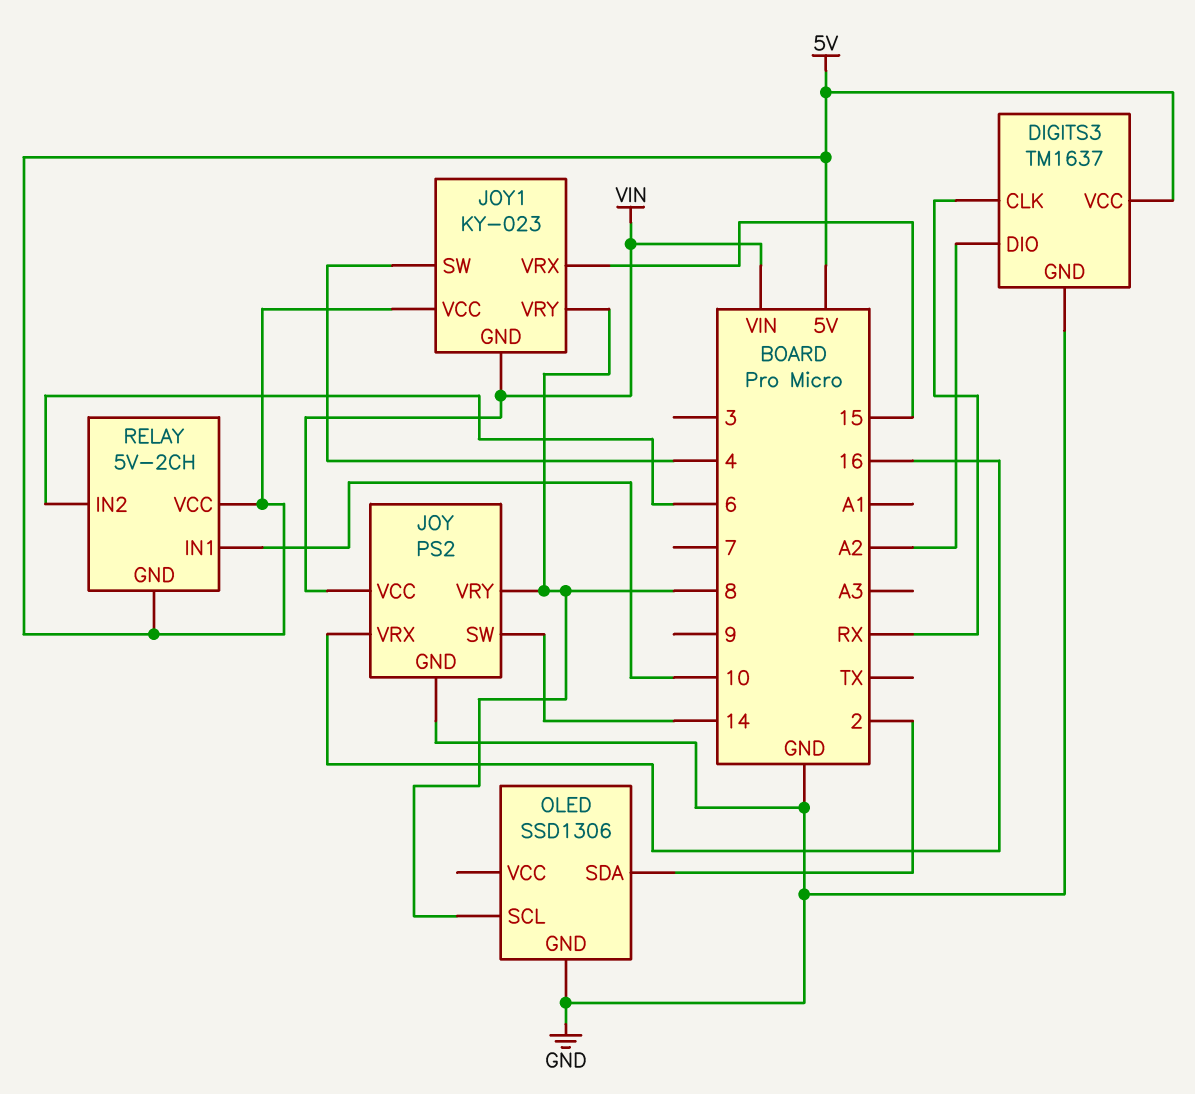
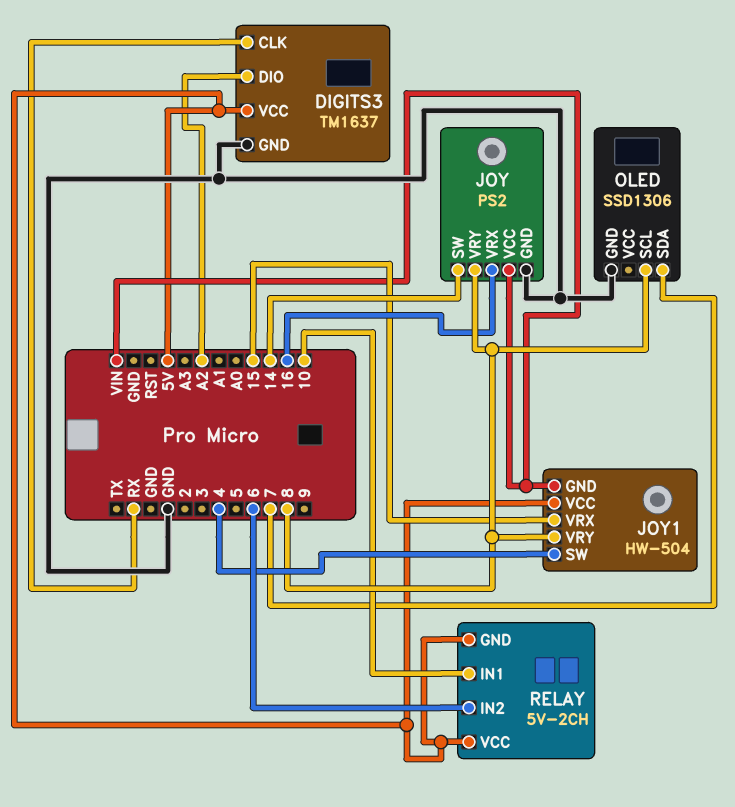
JOY1: KY-023 -> HW-504
OLED pin SDA: 2 -> 7

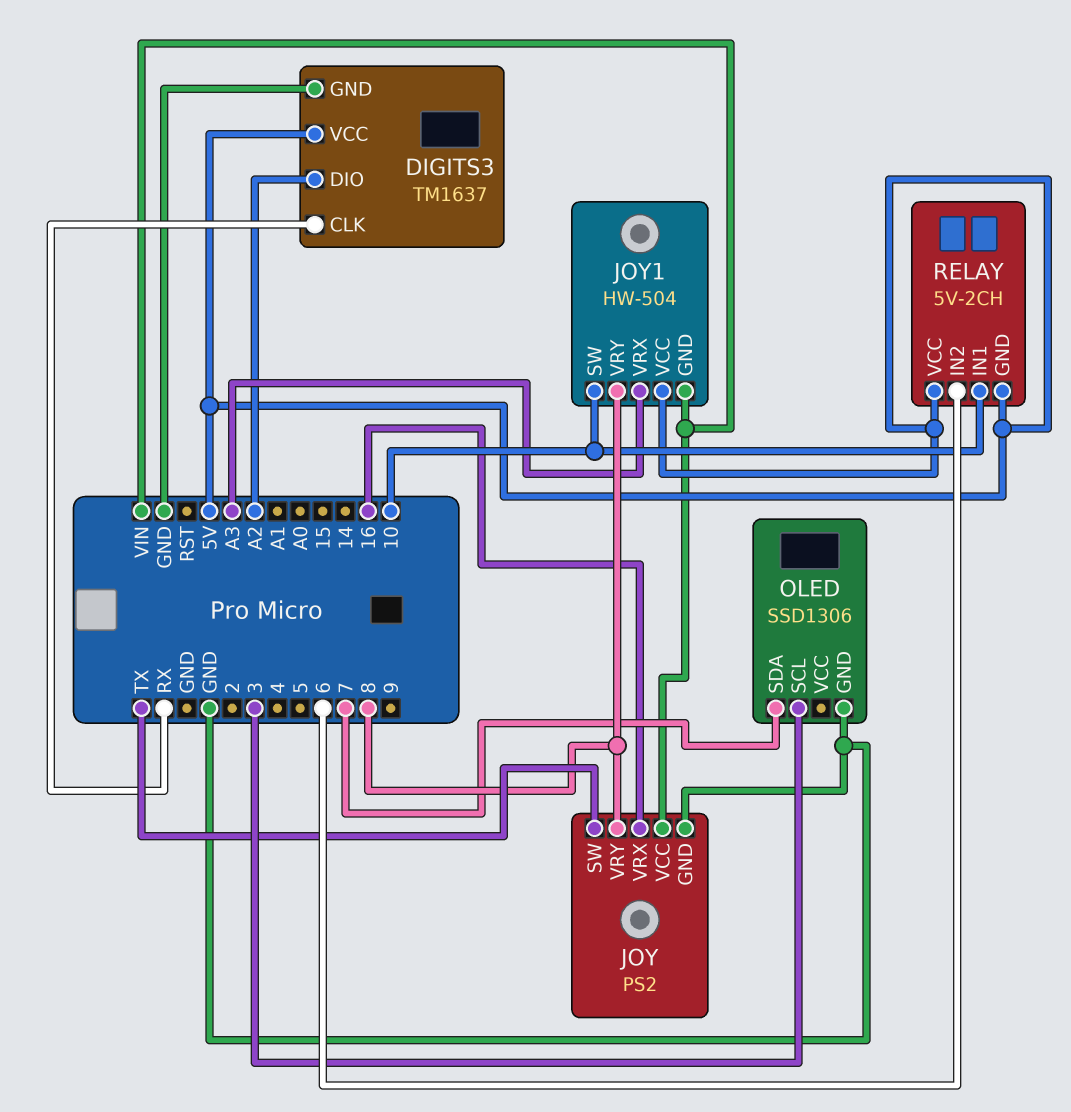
JOY pin SW: 14 -> TX
JOY1 pin SW: 4 -> 10
JOY1 pin VRX: 15 -> A3
OLED pin SCL: 8 -> 3

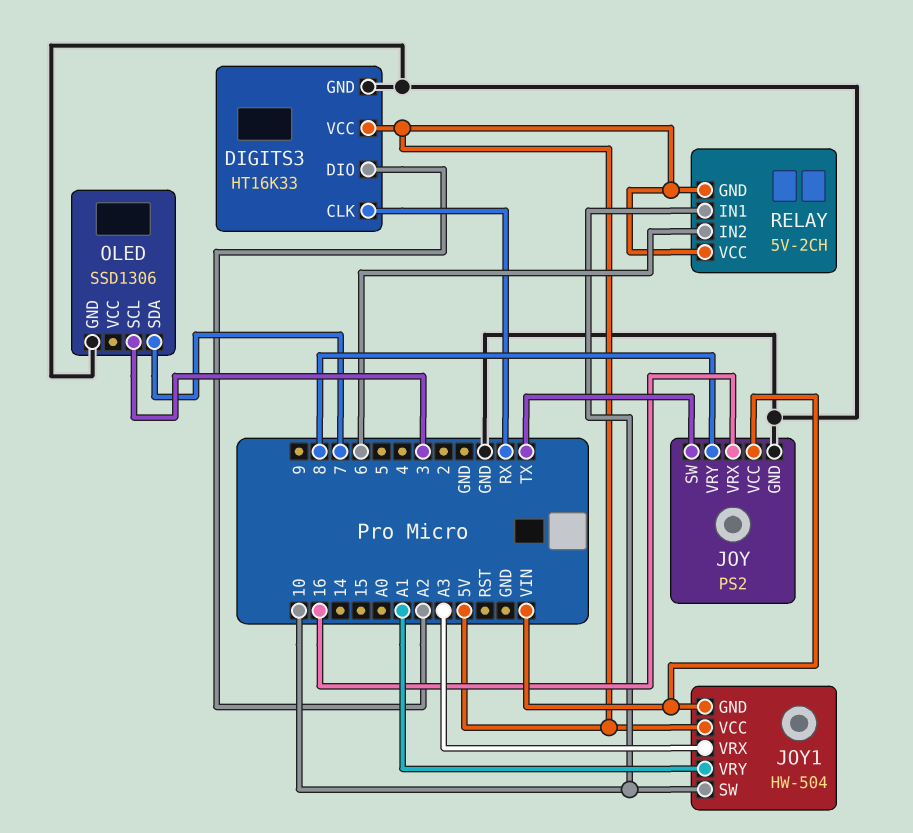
DIGITS3: TM1637 -> HT16K33
JOY1 pin VRY: 8 -> A1

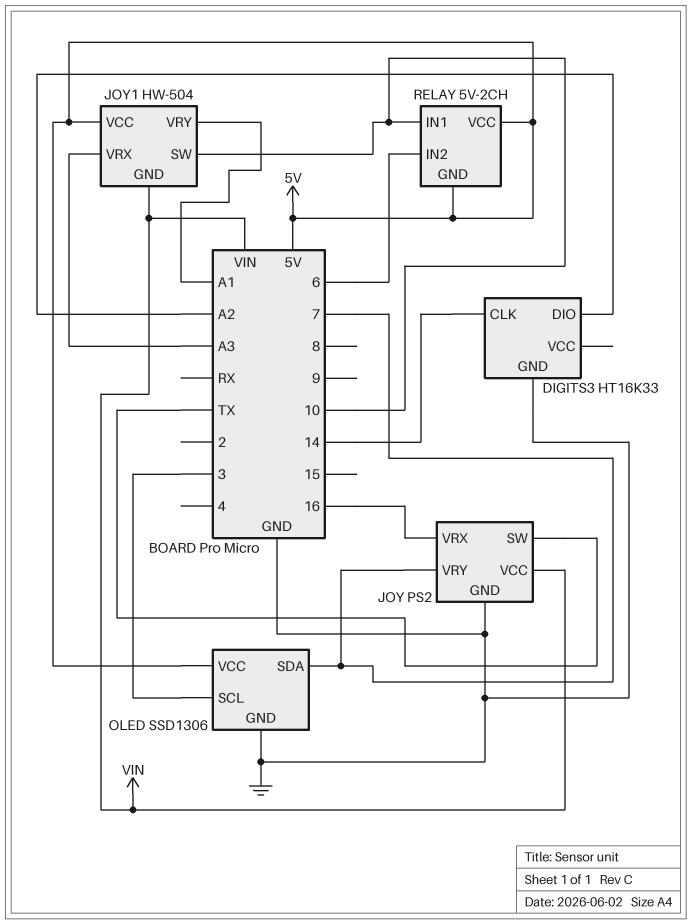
DIGITS3 pin CLK: RX -> 14
DIGITS3 pin VCC: 5V -> none
JOY pin VRY: 8 -> 7
OLED pin VCC: none -> 5V

